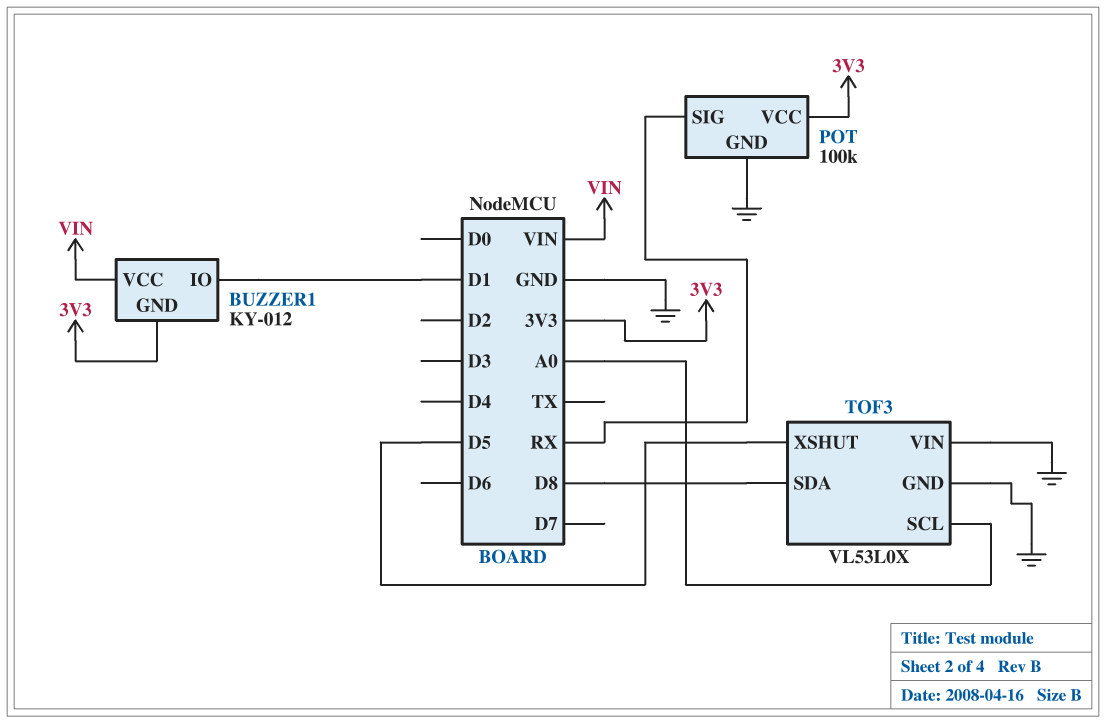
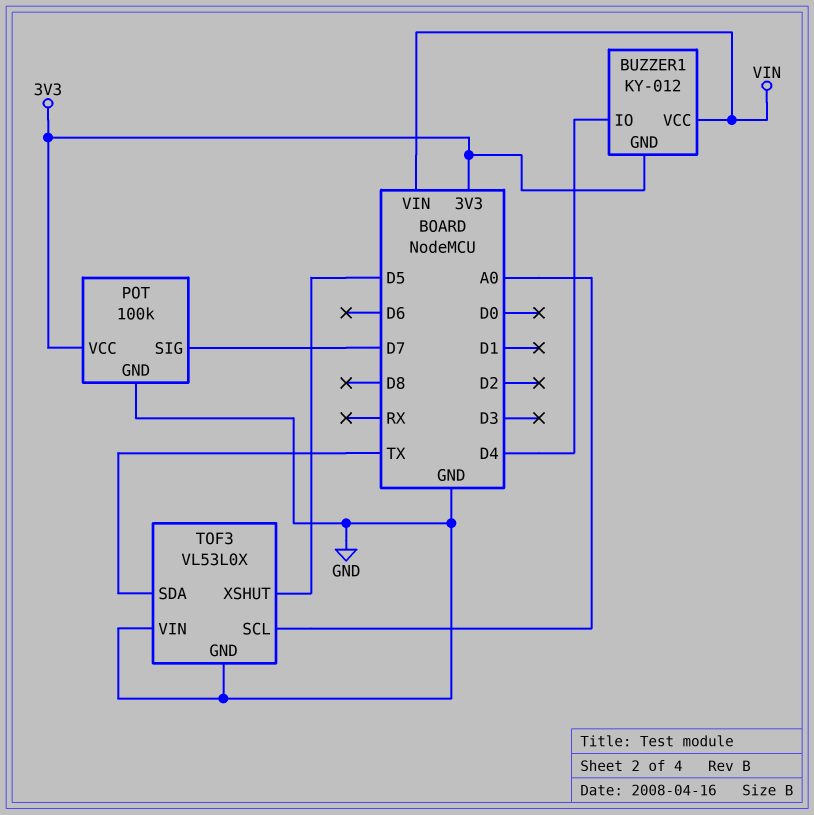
BUZZER1 pin IO: D1 -> D4
POT pin SIG: RX -> D7
TOF3 pin SDA: D8 -> TX

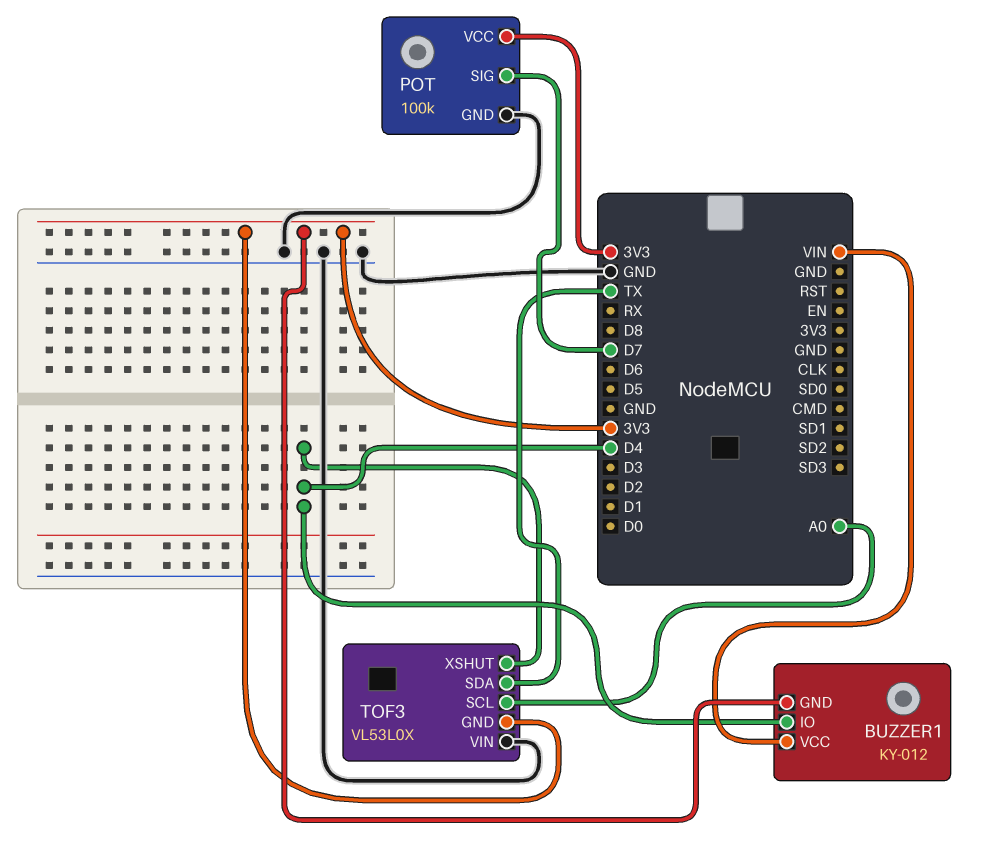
TOF3 pin GND: GND -> 3V3
TOF3 pin XSHUT: D5 -> D4

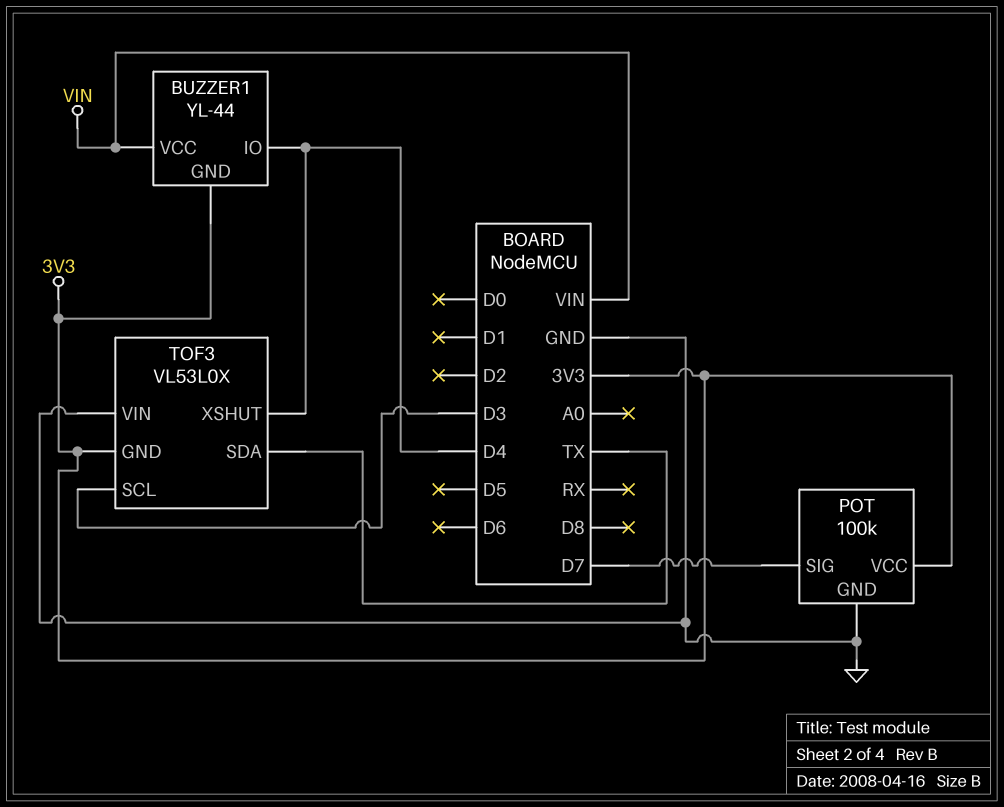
BUZZER1: KY-012 -> YL-44
TOF3 pin SCL: A0 -> D3

